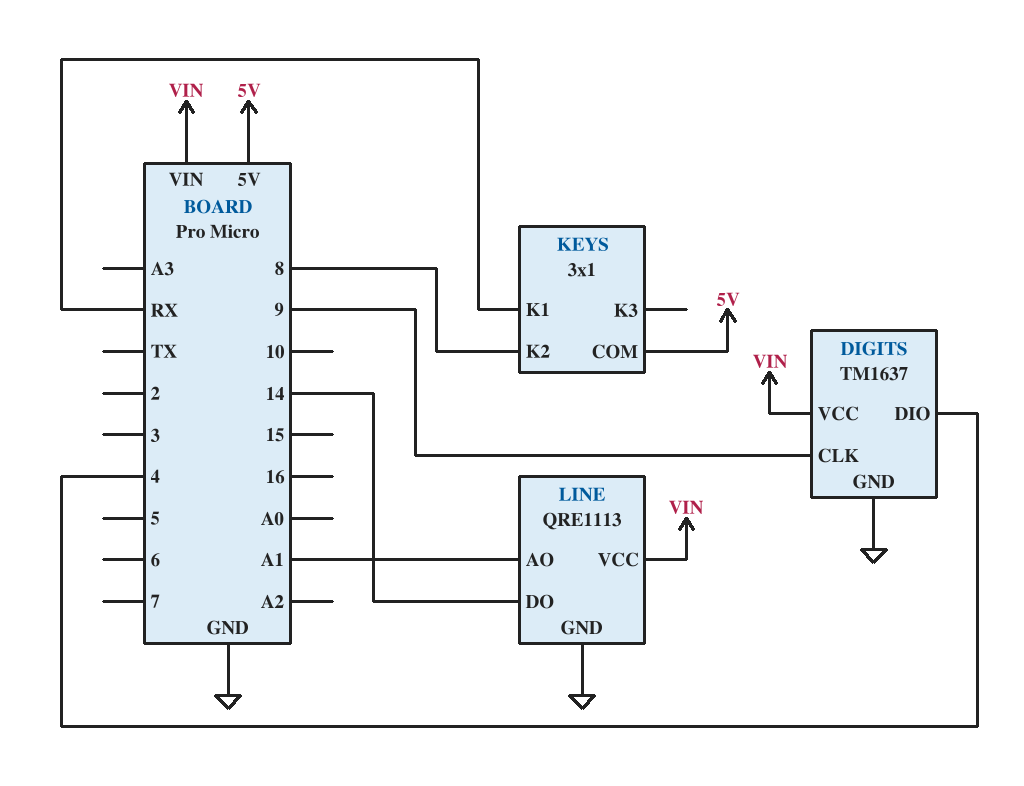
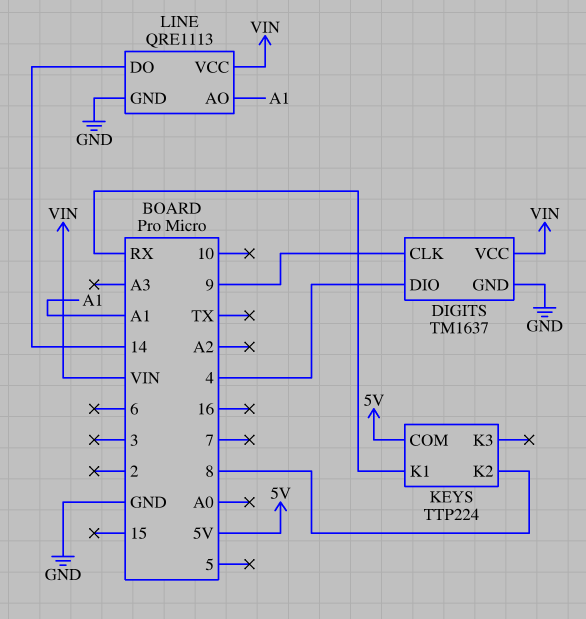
KEYS: 3x1 -> TTP224

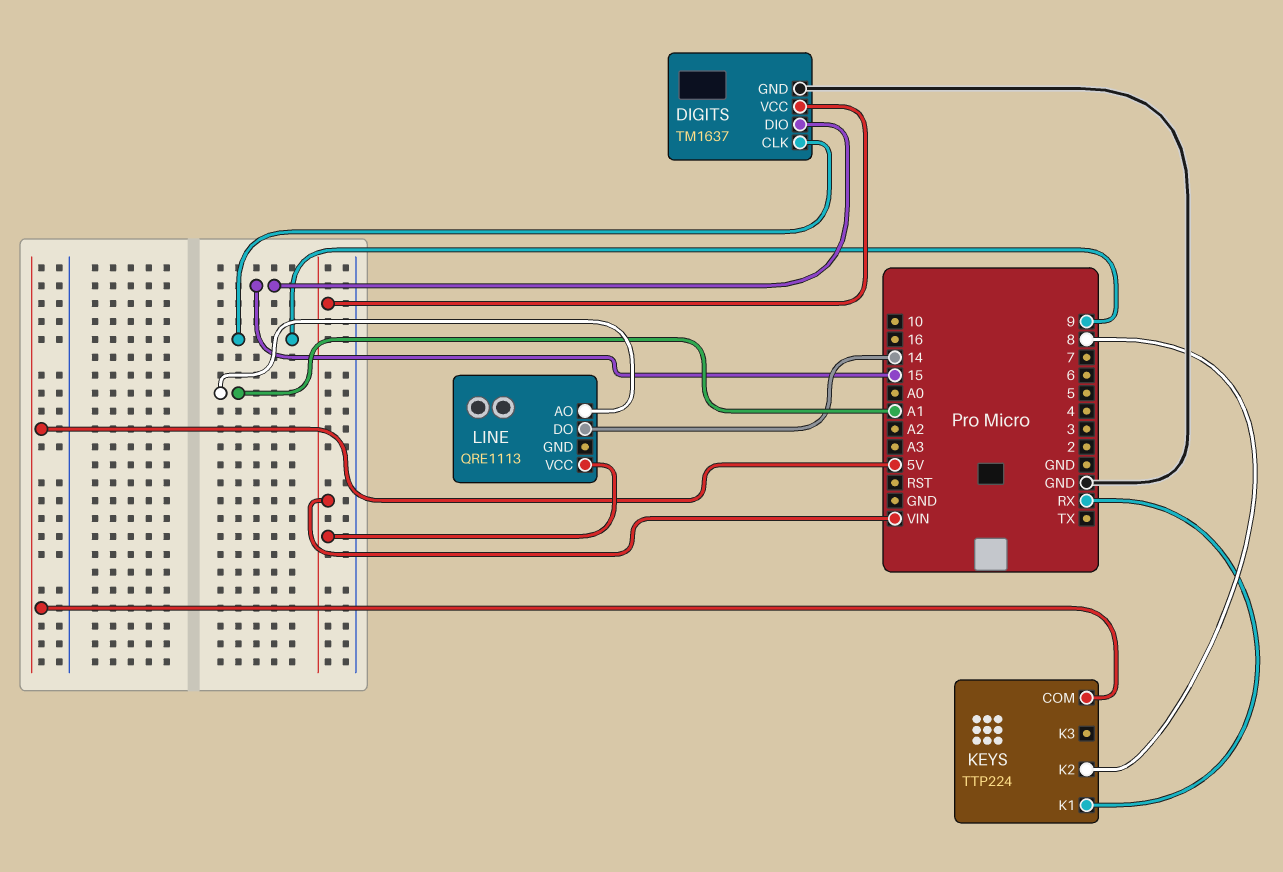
DIGITS pin DIO: 4 -> 15
LINE pin GND: GND -> none

